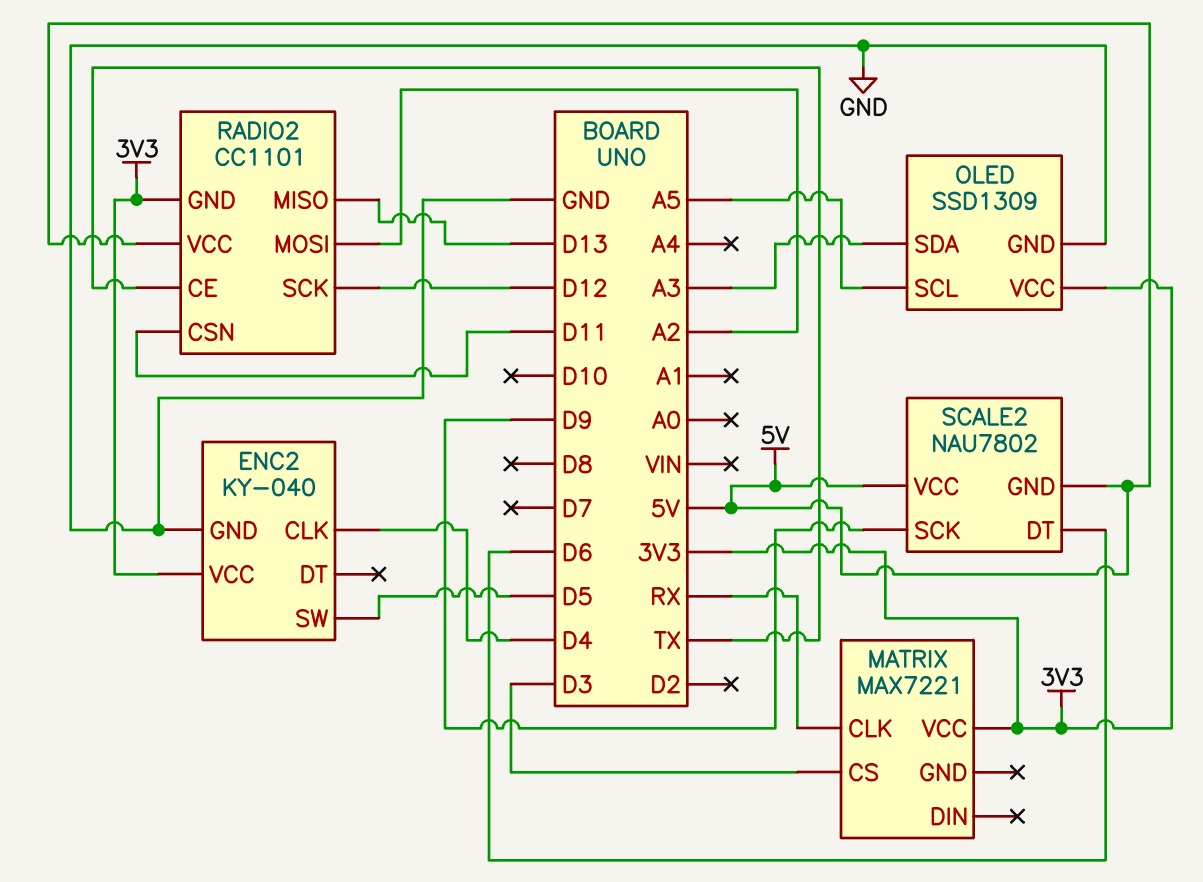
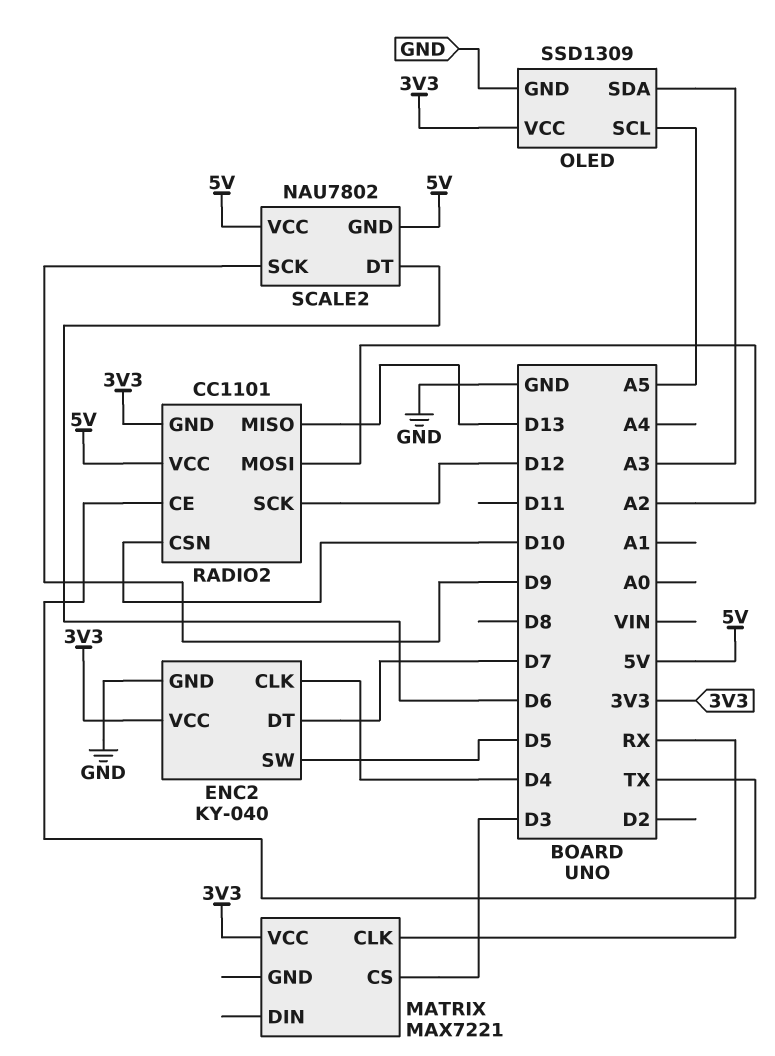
ENC2 pin DT: none -> D7
RADIO2 pin CSN: D11 -> D10

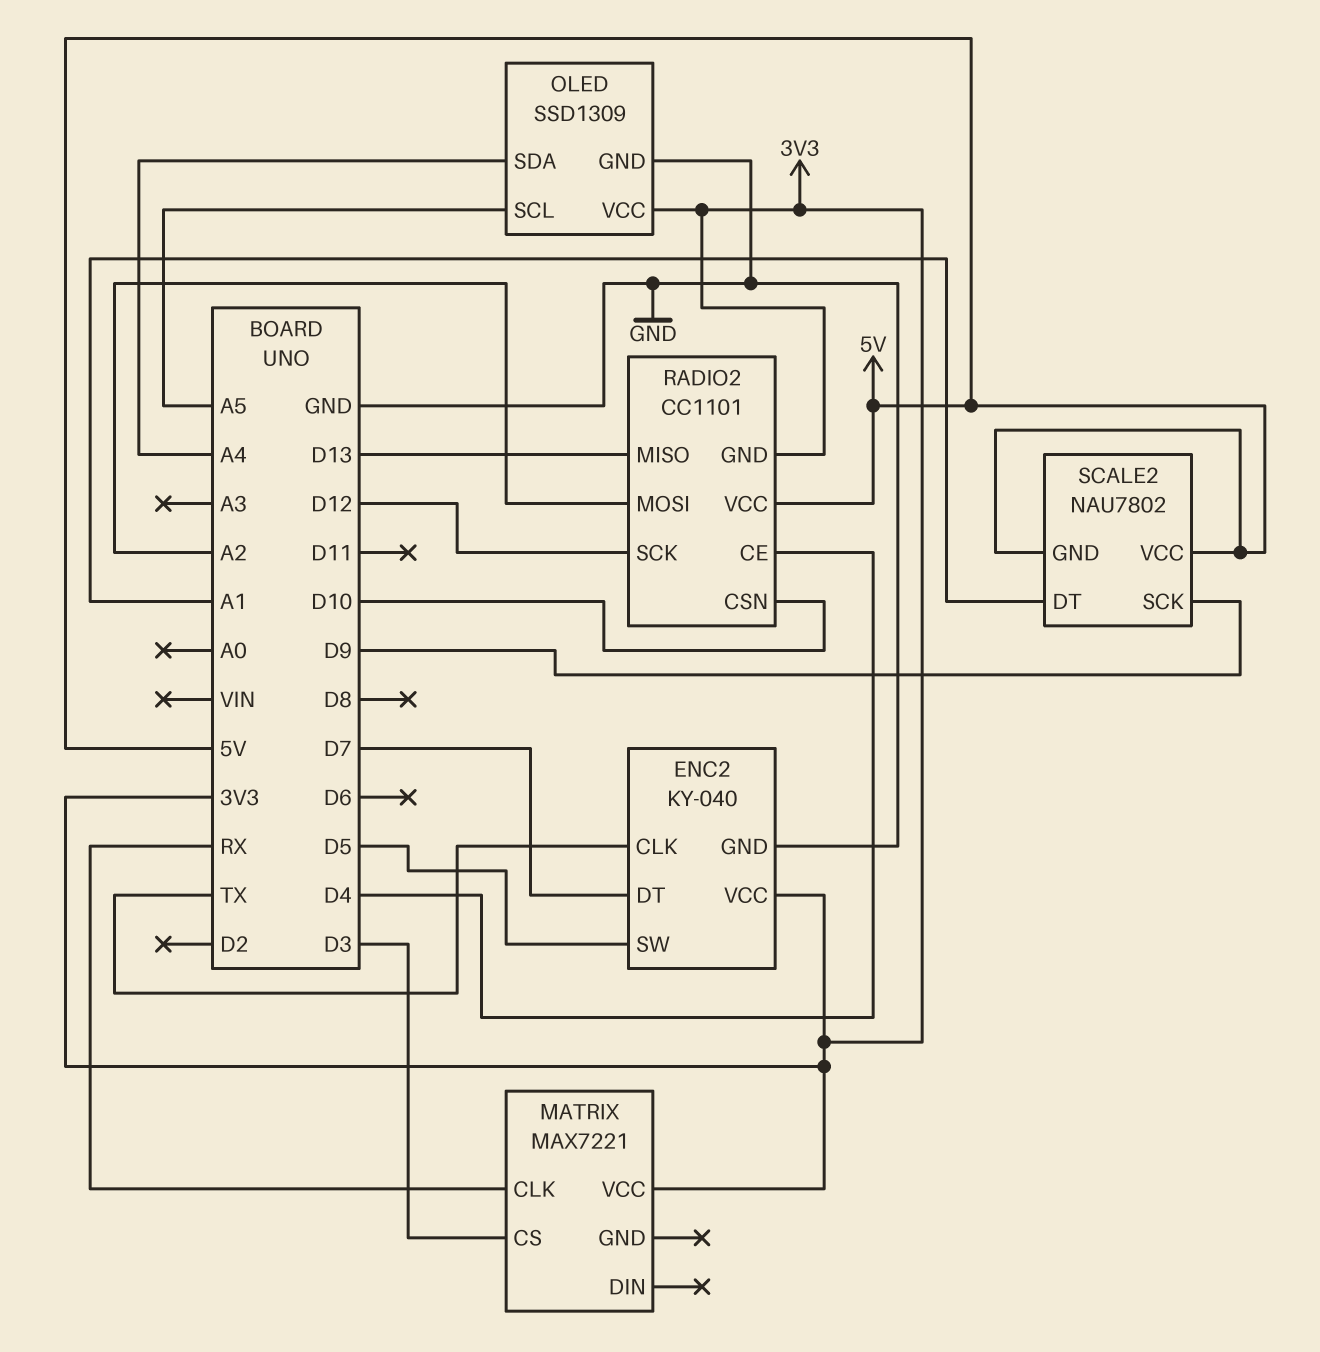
ENC2 pin CLK: D4 -> TX
OLED pin SDA: A3 -> A4
RADIO2 pin CE: TX -> D4
SCALE2 pin DT: D6 -> A1

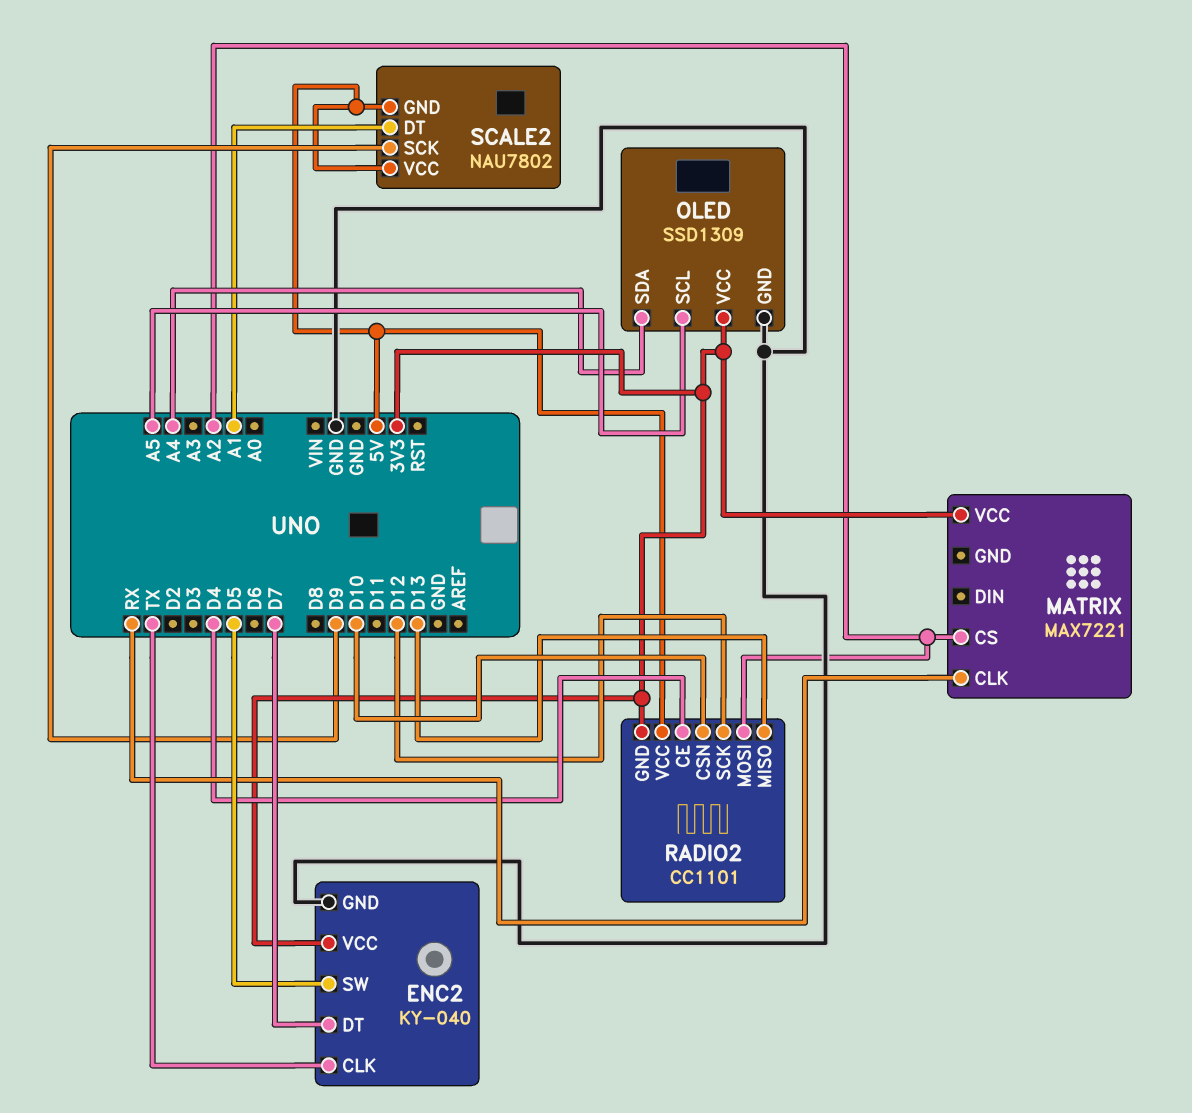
MATRIX pin CS: D3 -> A2

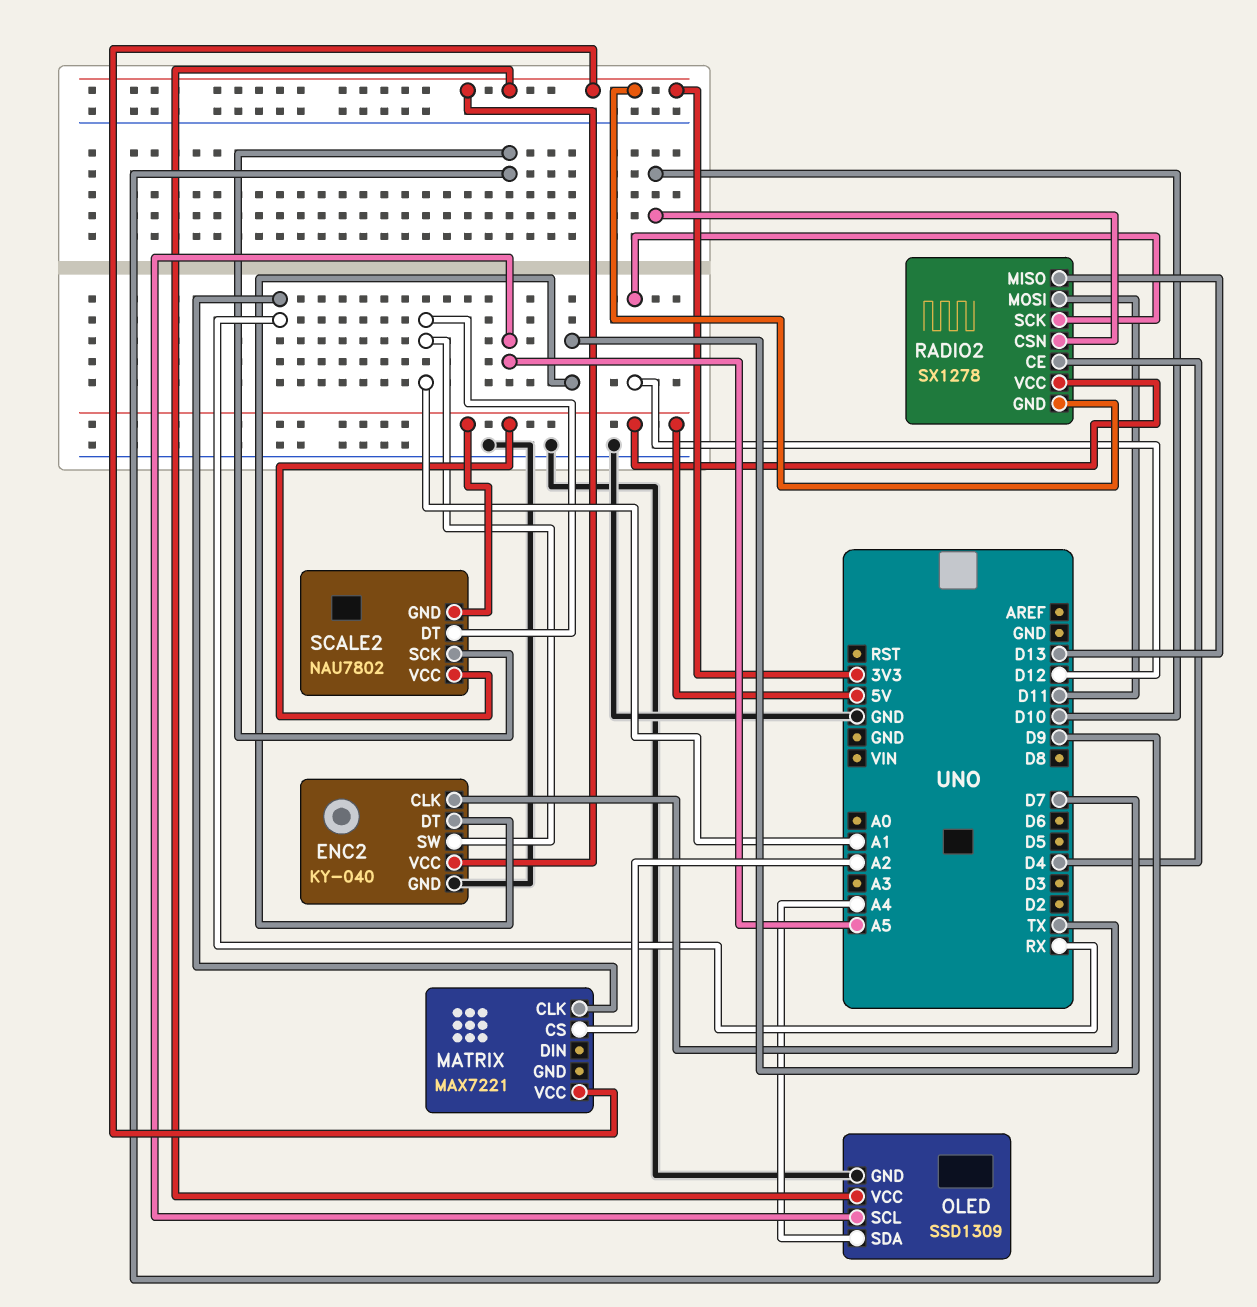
ENC2 pin SW: D5 -> A1
RADIO2: CC1101 -> SX1278
RADIO2 pin MOSI: A2 -> D11

